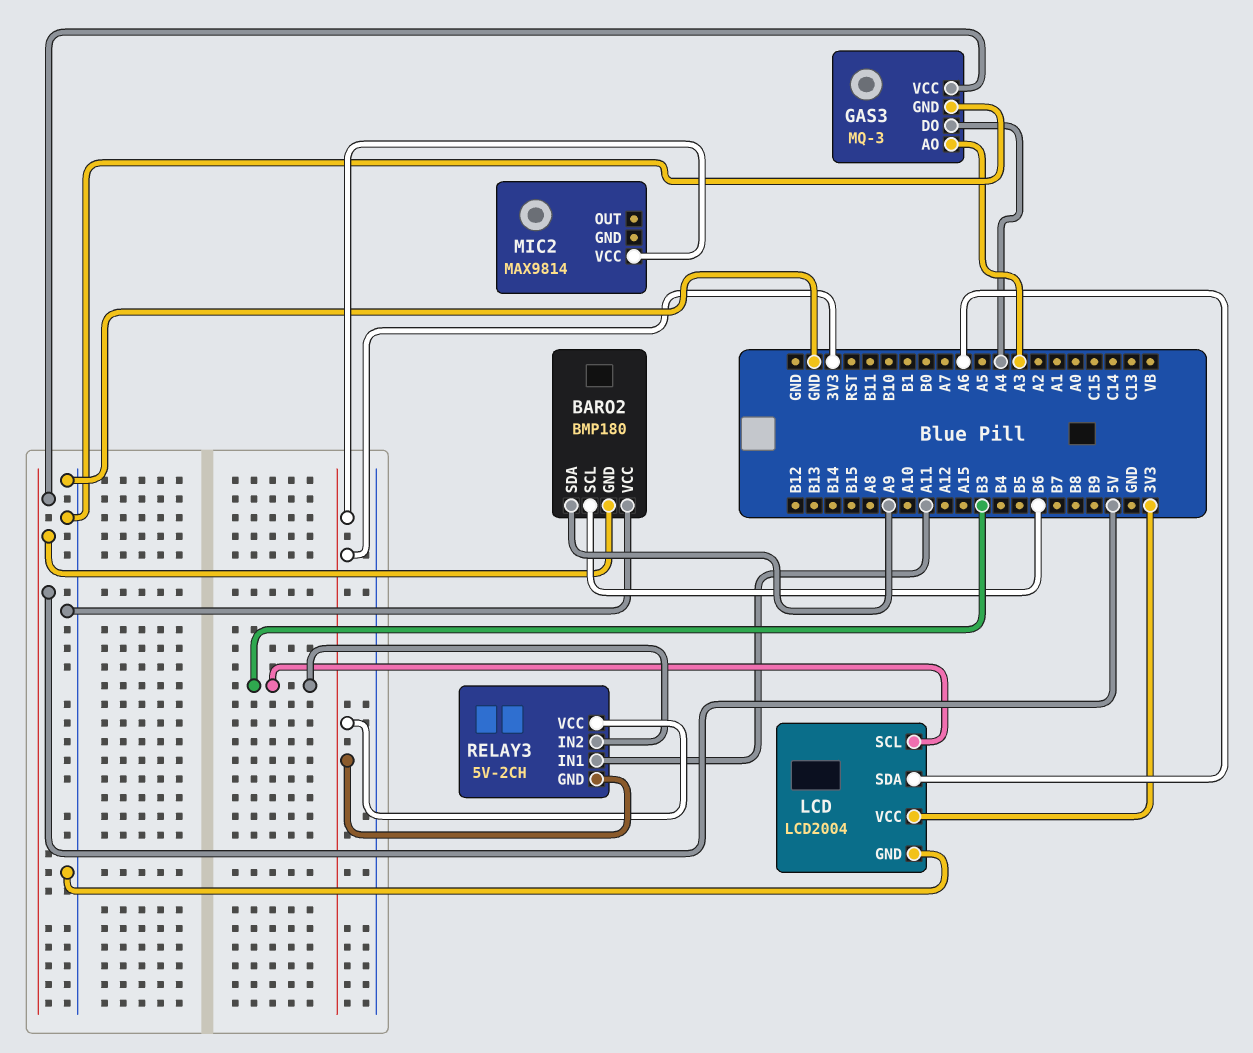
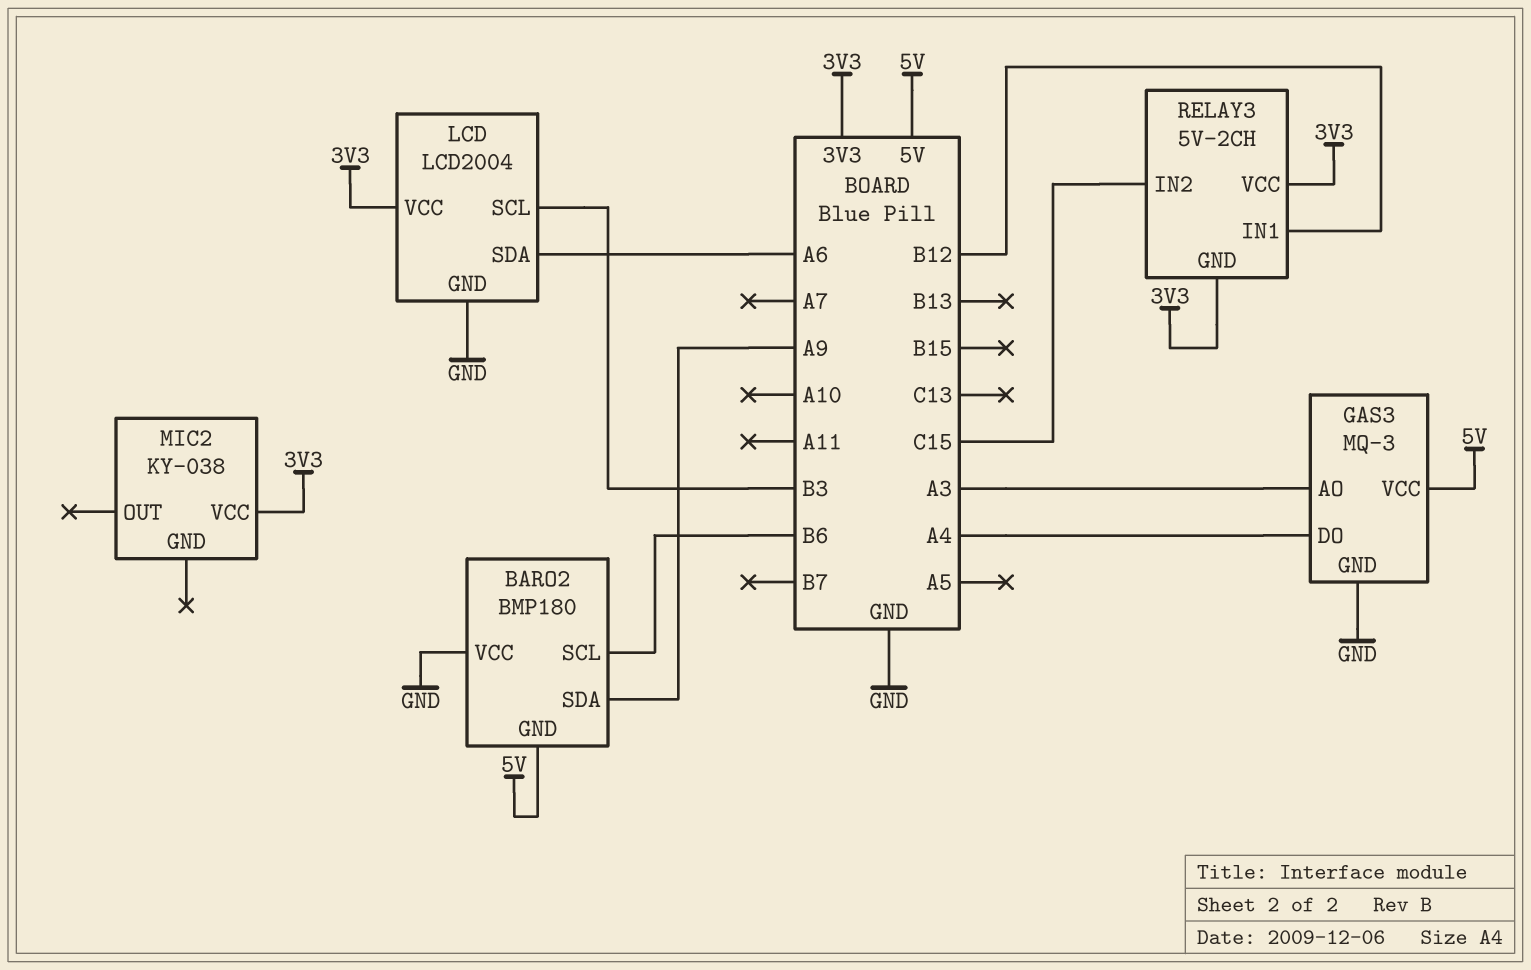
MIC2: MAX9814 -> KY-038
RELAY3 pin IN1: A11 -> B12
RELAY3 pin IN2: B3 -> C15

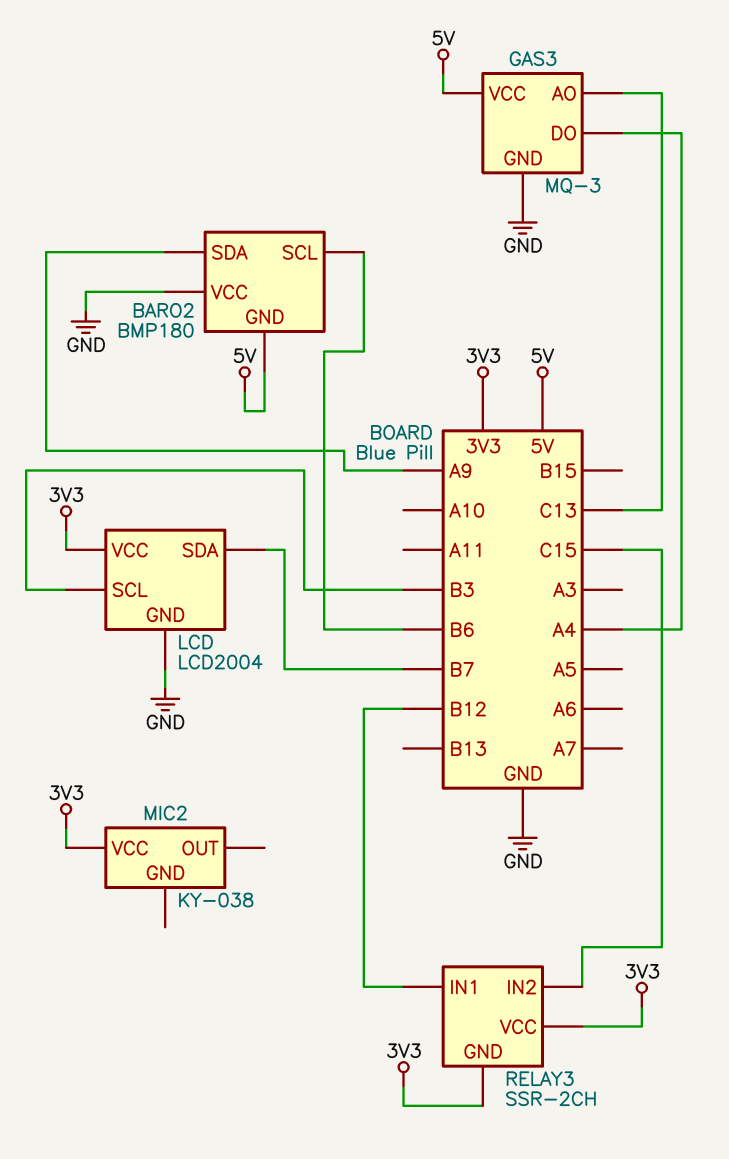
GAS3 pin AO: A3 -> C13
LCD pin SDA: A6 -> B7
RELAY3: 5V-2CH -> SSR-2CH

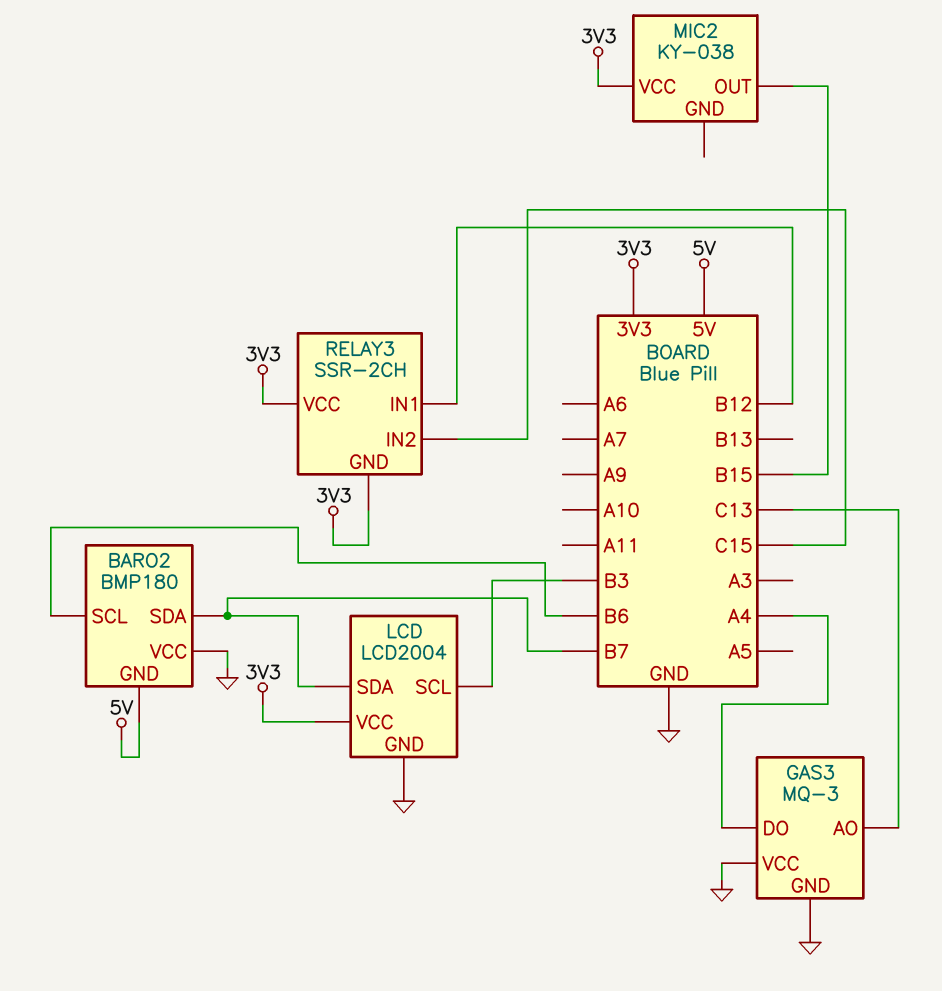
BARO2 pin SDA: A9 -> B7
GAS3 pin VCC: 5V -> GND
MIC2 pin OUT: none -> B15

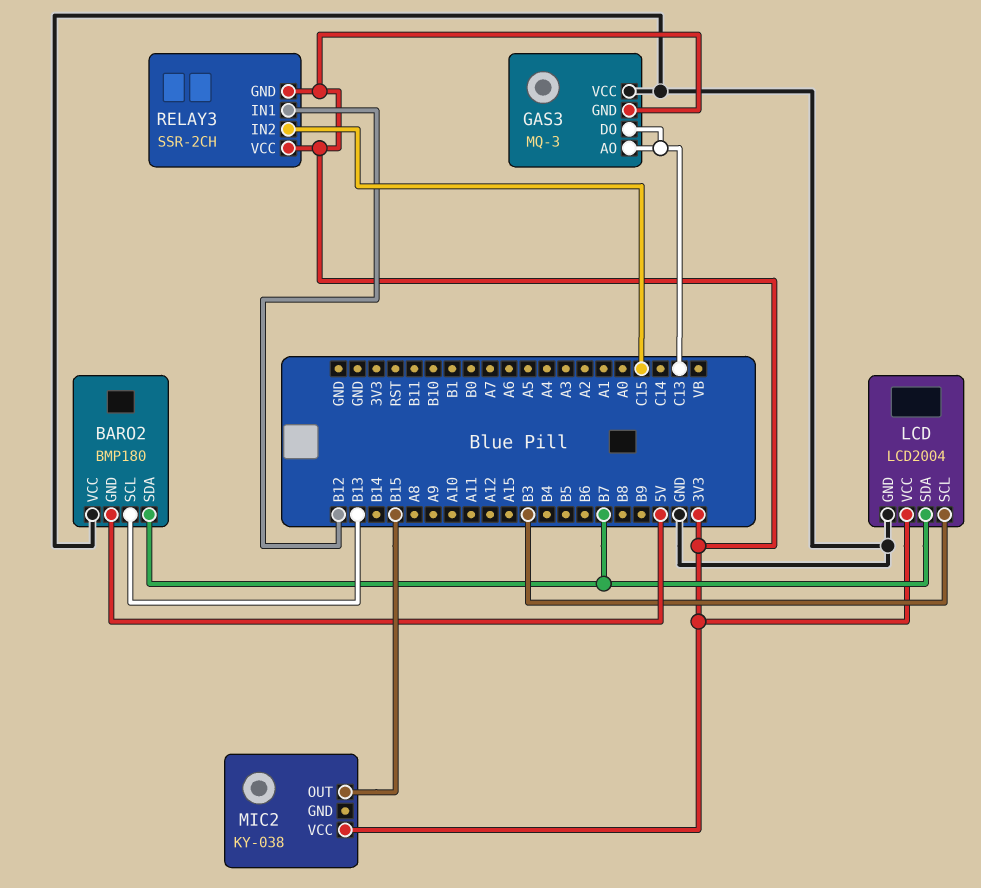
BARO2 pin SCL: B6 -> B13
GAS3 pin DO: A4 -> C13
GAS3 pin GND: GND -> 3V3

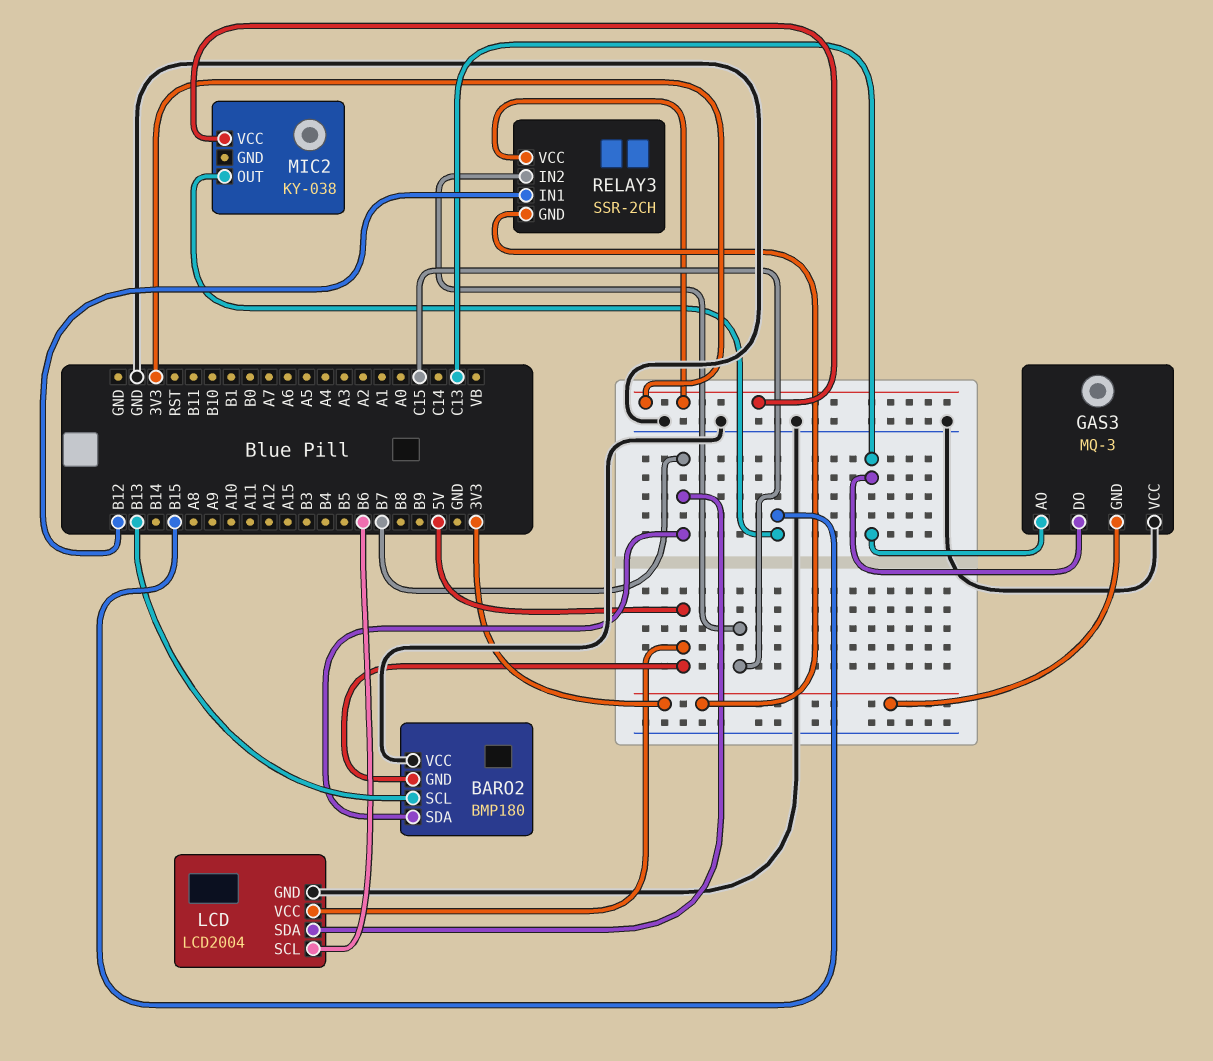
LCD pin SCL: B3 -> B6
LCD pin VCC: 3V3 -> 5V

